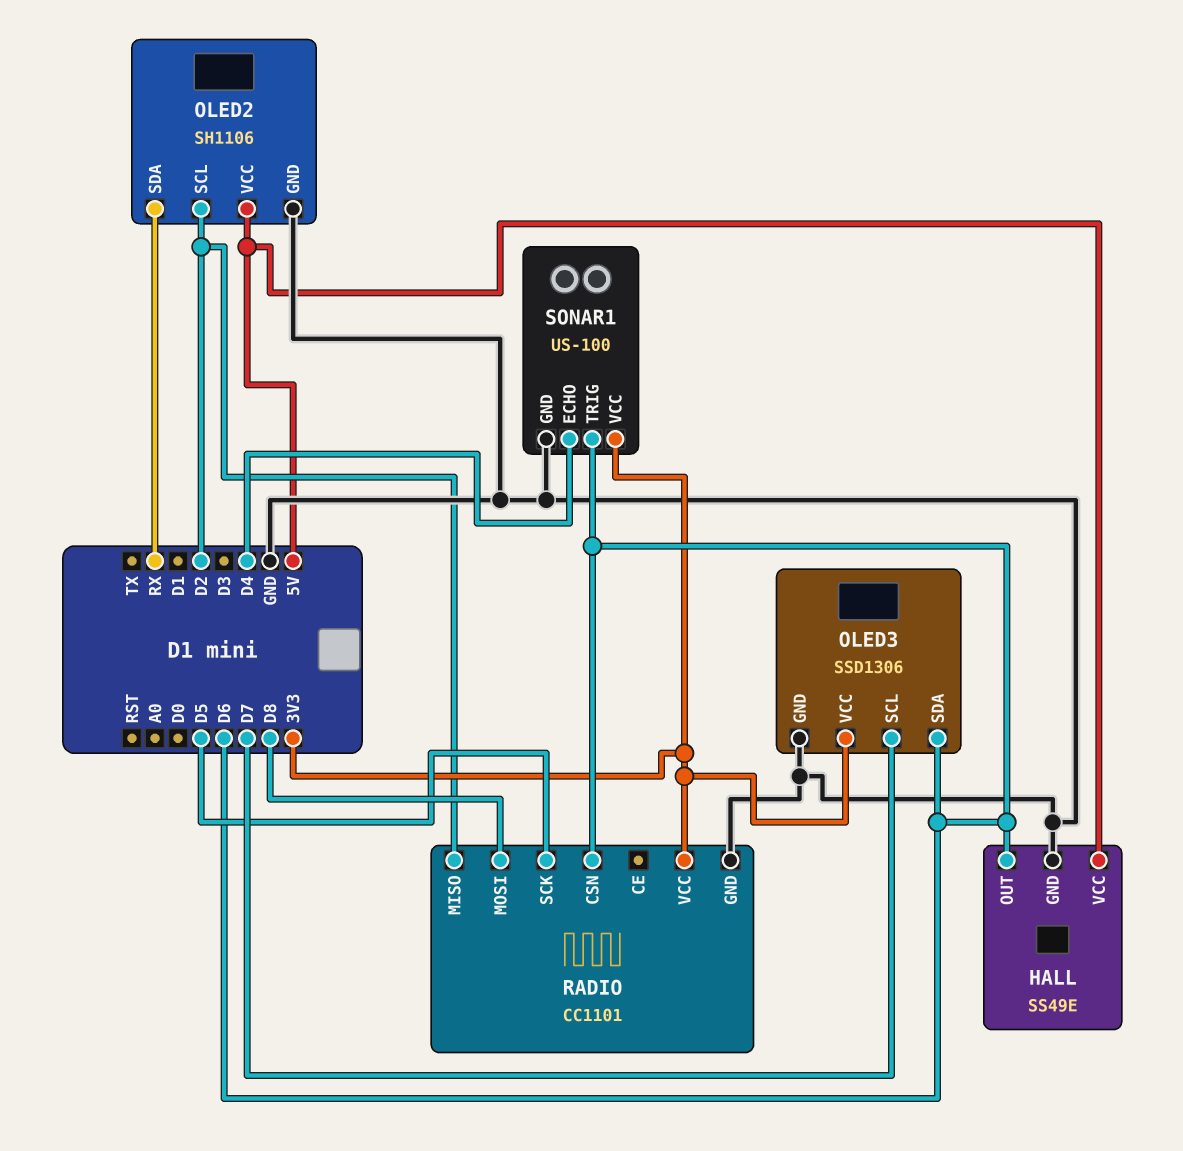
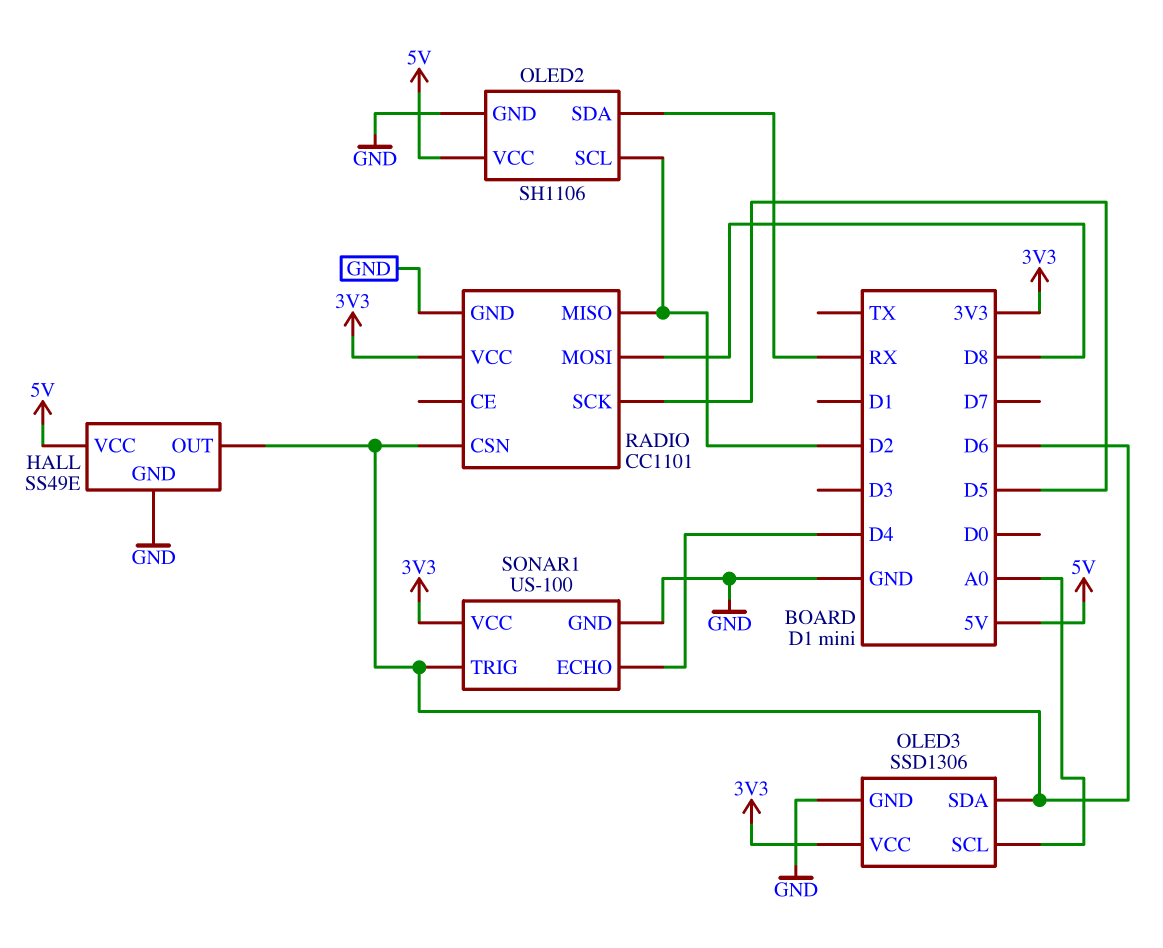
OLED3 pin SCL: D7 -> A0

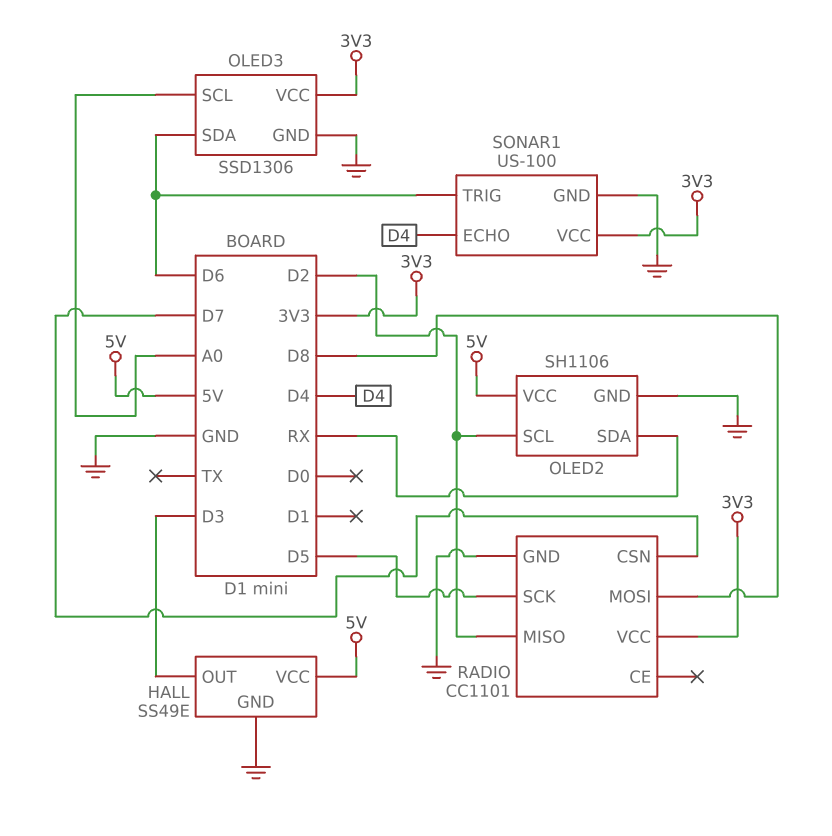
HALL pin OUT: D6 -> D3
RADIO pin CSN: D6 -> D7

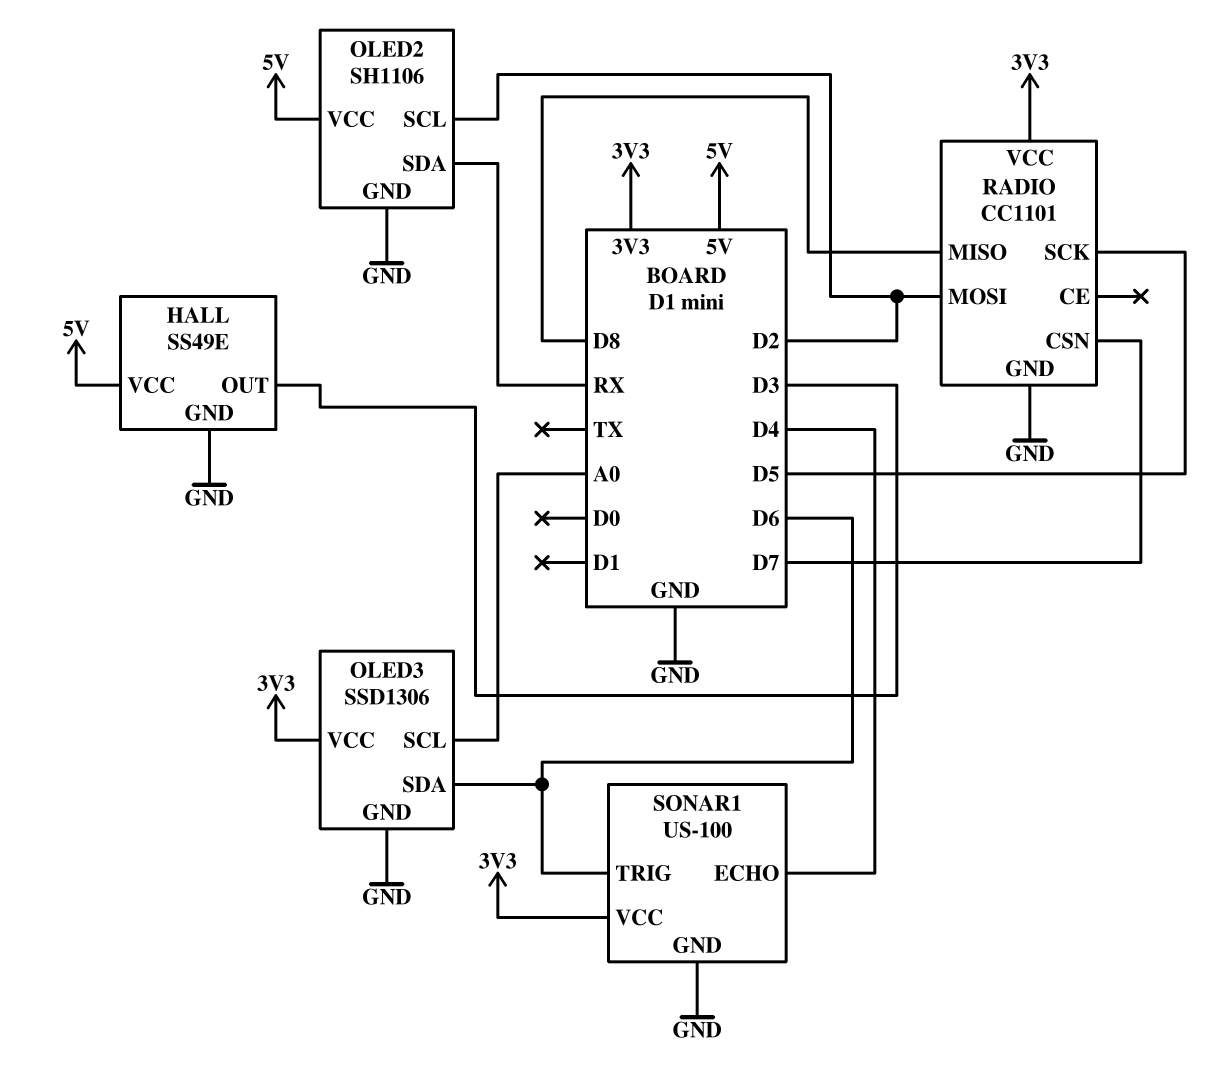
RADIO pin MISO: D2 -> D8
RADIO pin MOSI: D8 -> D2

